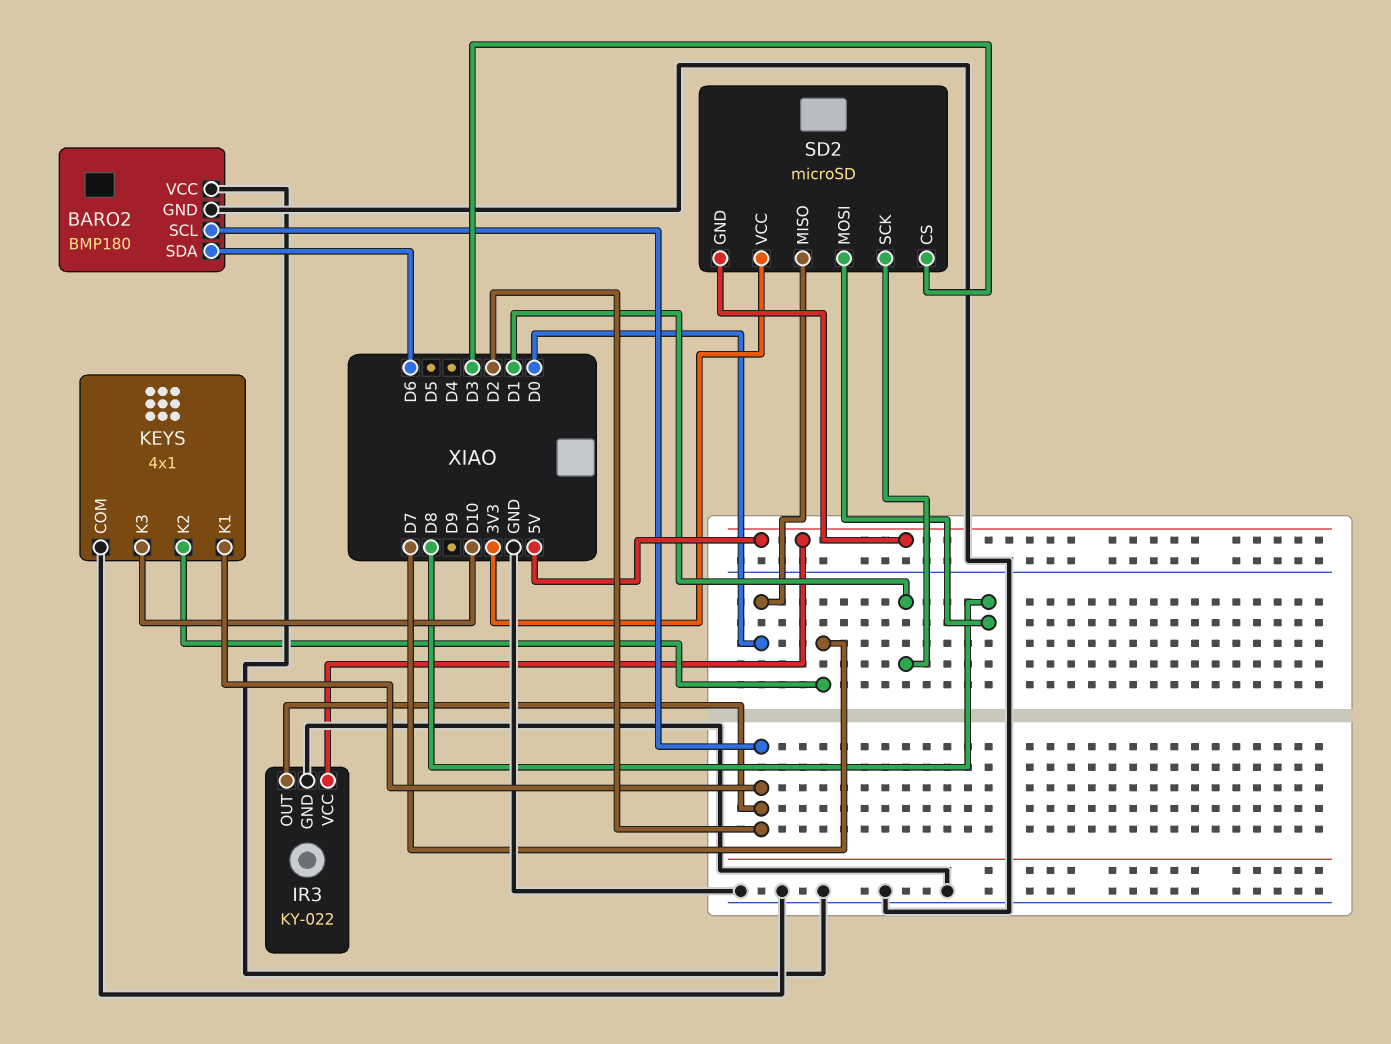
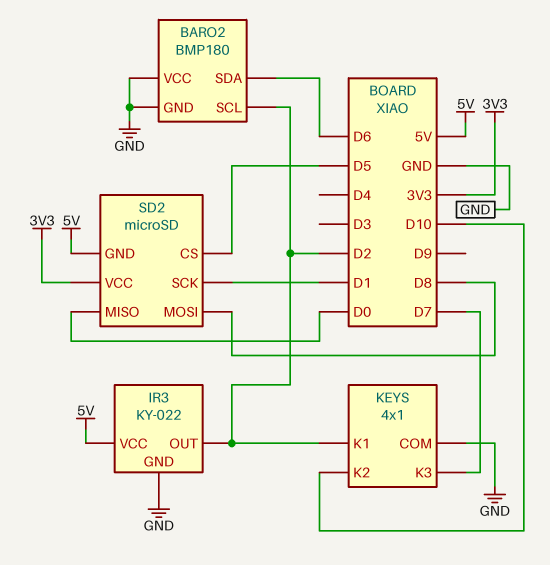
KEYS pin K2: D7 -> D10
KEYS pin K3: D10 -> D7
SD2 pin CS: D3 -> D5

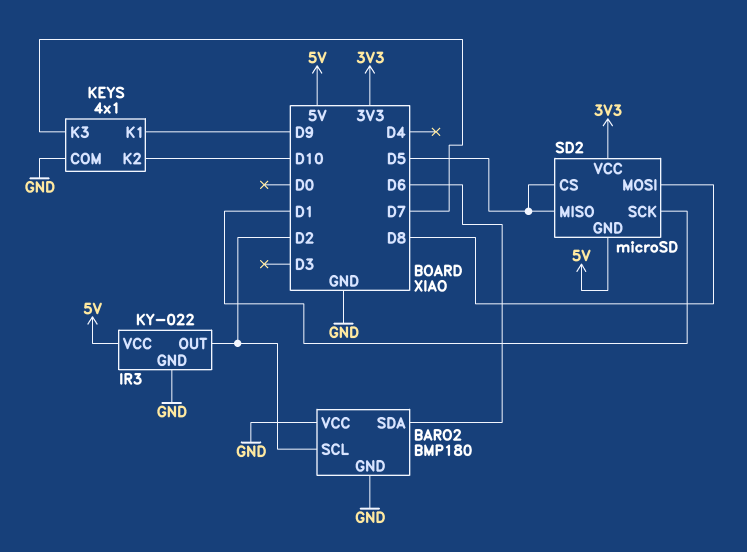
KEYS pin K1: D2 -> D9
SD2 pin MISO: D0 -> D5

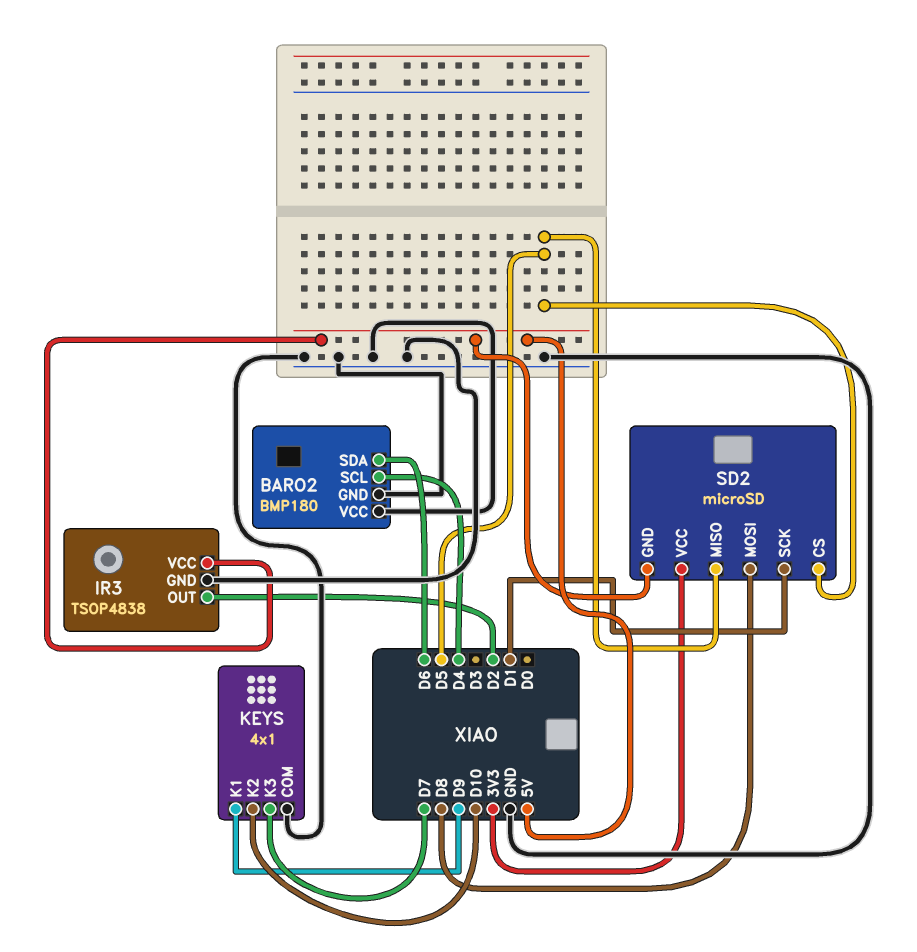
BARO2 pin SCL: D2 -> D4
IR3: KY-022 -> TSOP4838

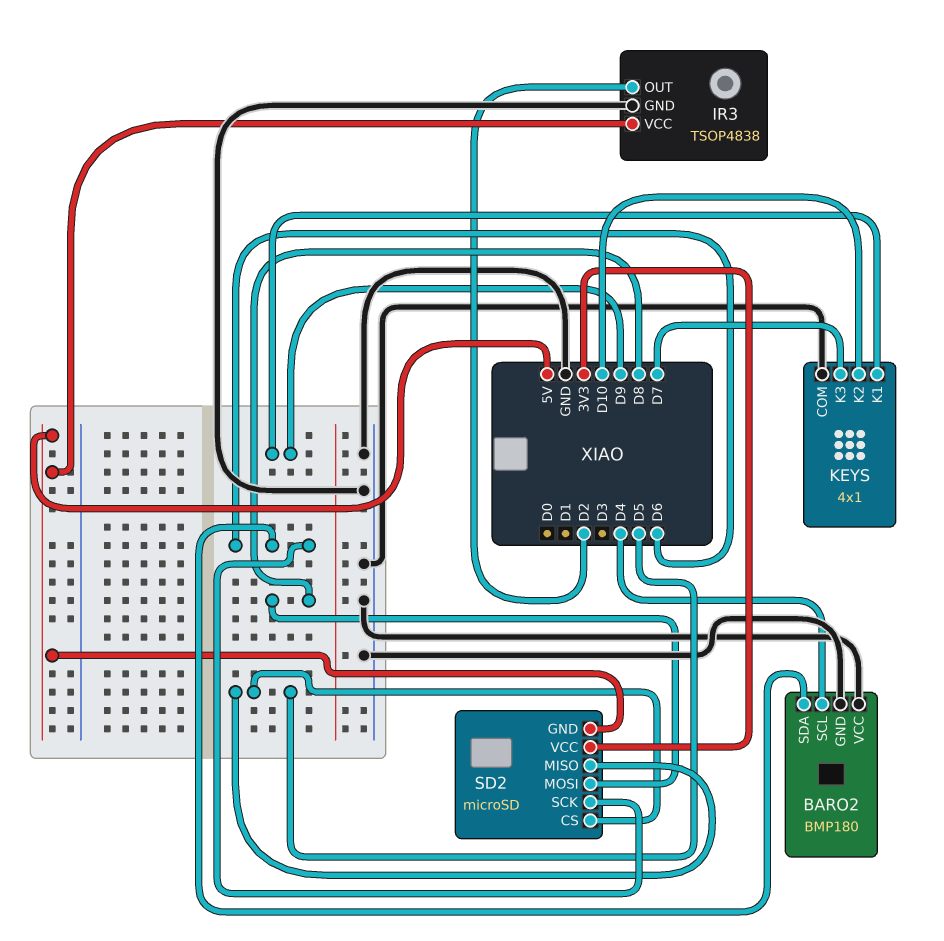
SD2 pin SCK: D1 -> D6

